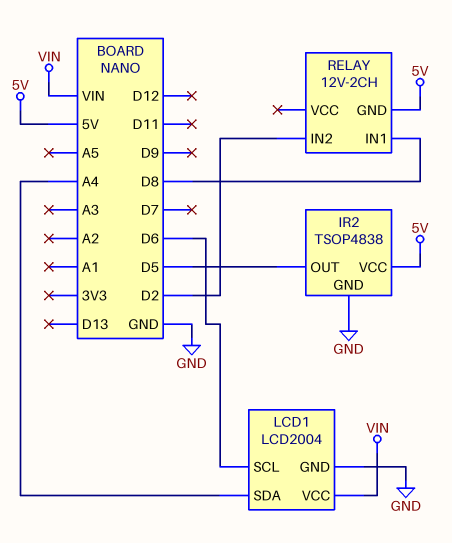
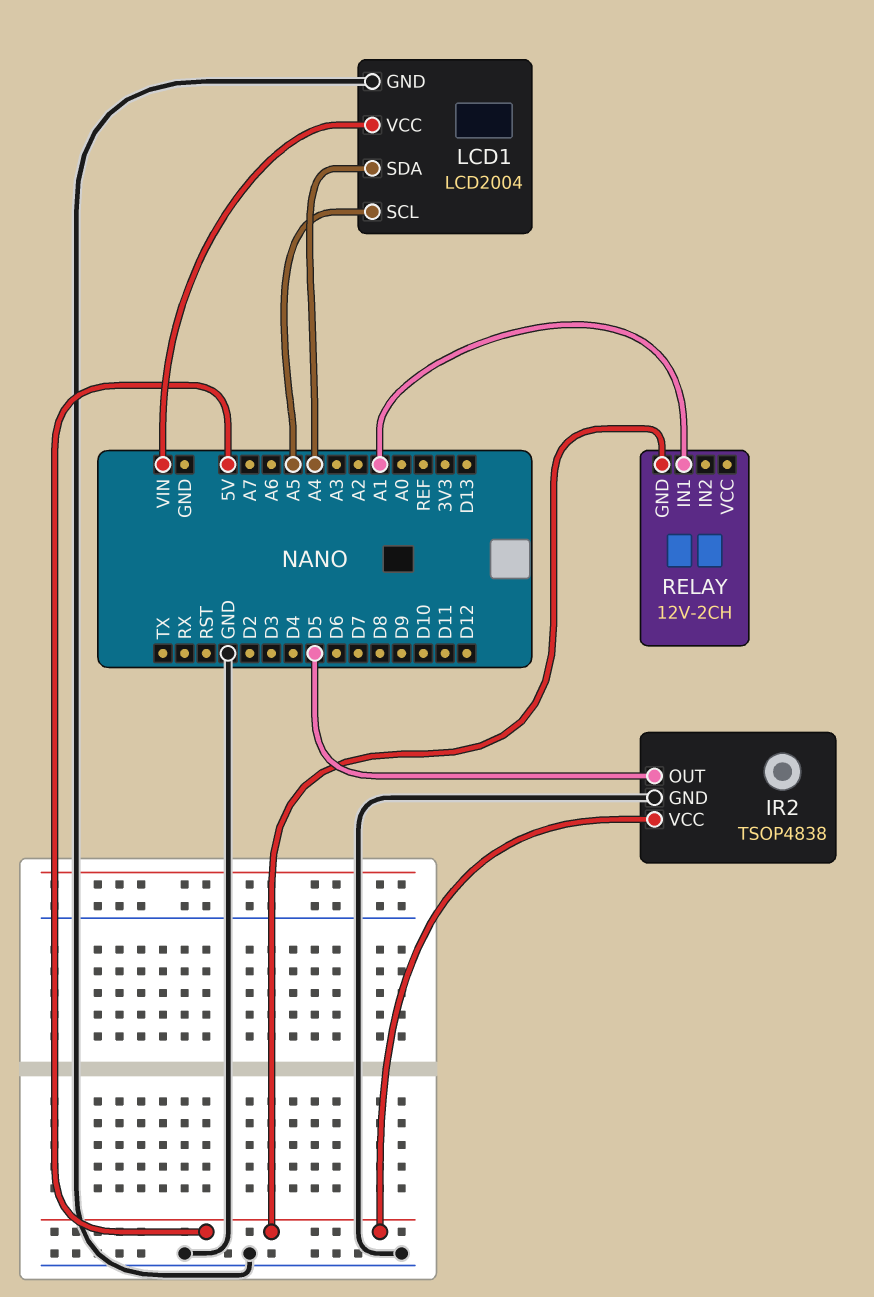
LCD1 pin SCL: D6 -> A5
RELAY pin IN1: D8 -> A1
RELAY pin IN2: D2 -> none

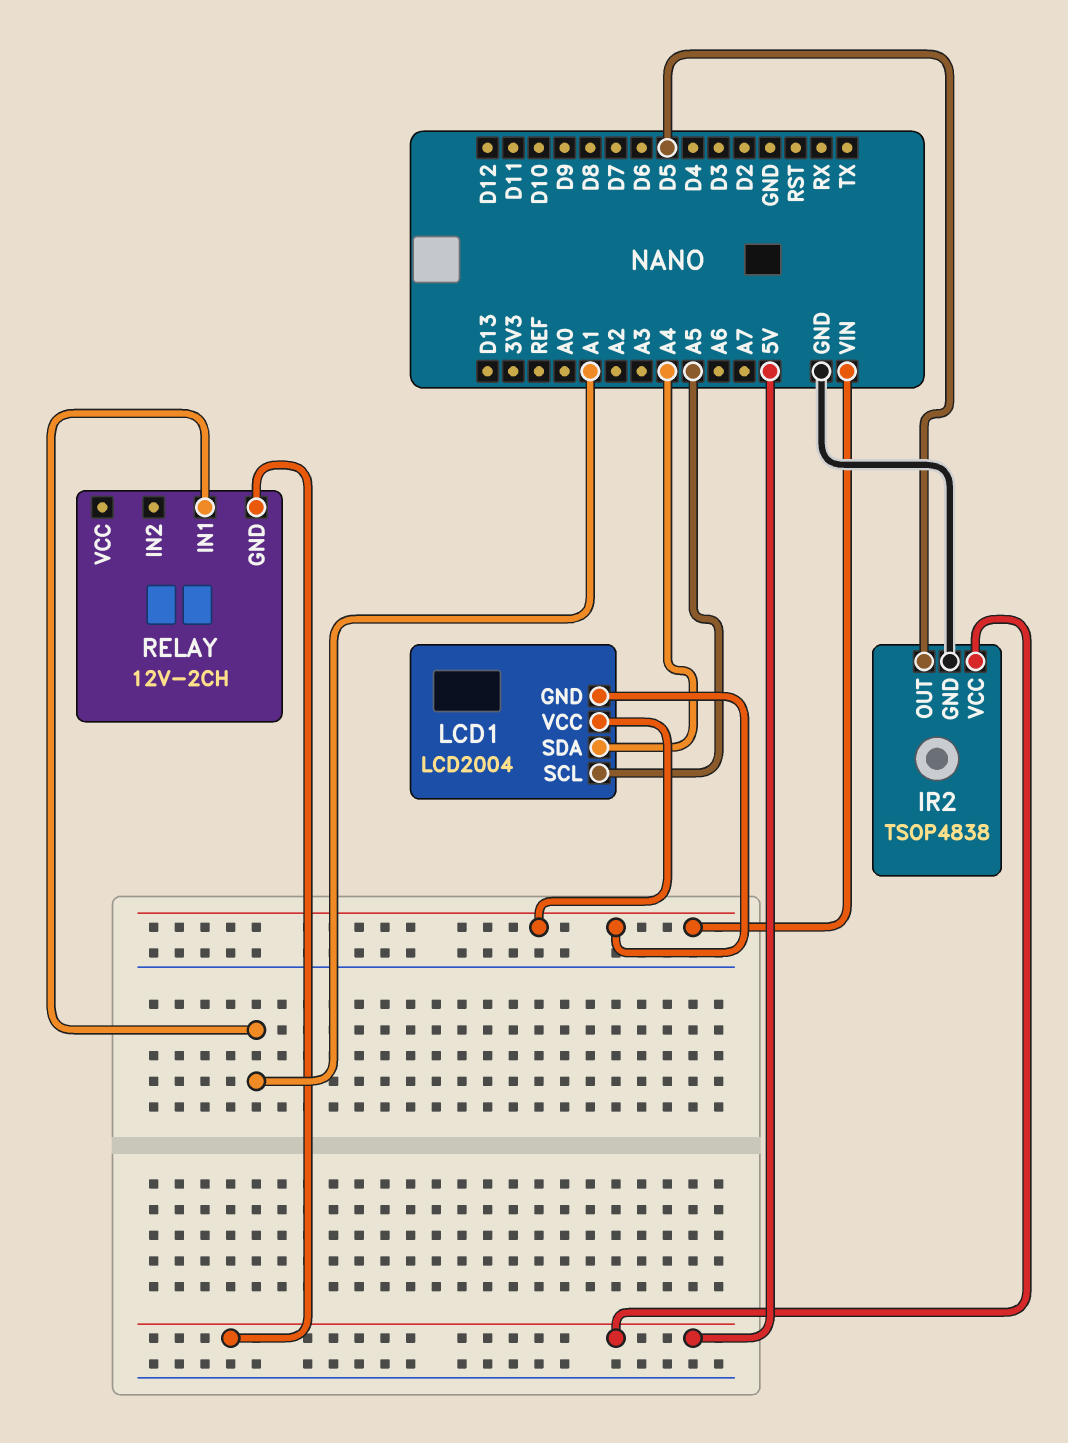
LCD1 pin GND: GND -> VIN

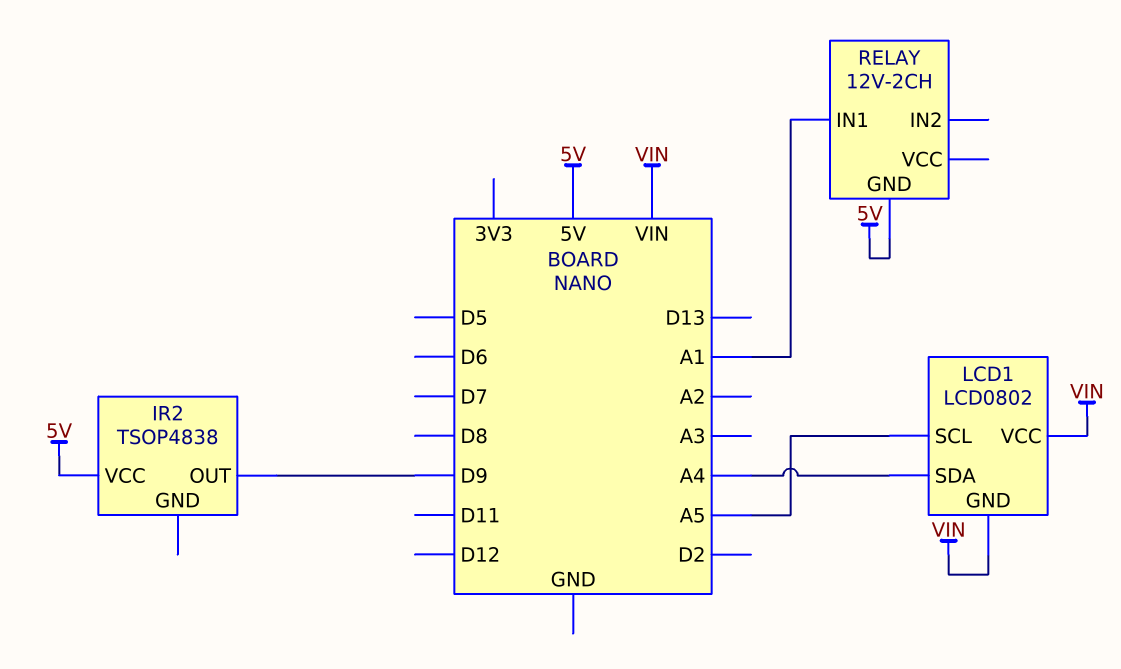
IR2 pin GND: GND -> none
IR2 pin OUT: D5 -> D9
LCD1: LCD2004 -> LCD0802

